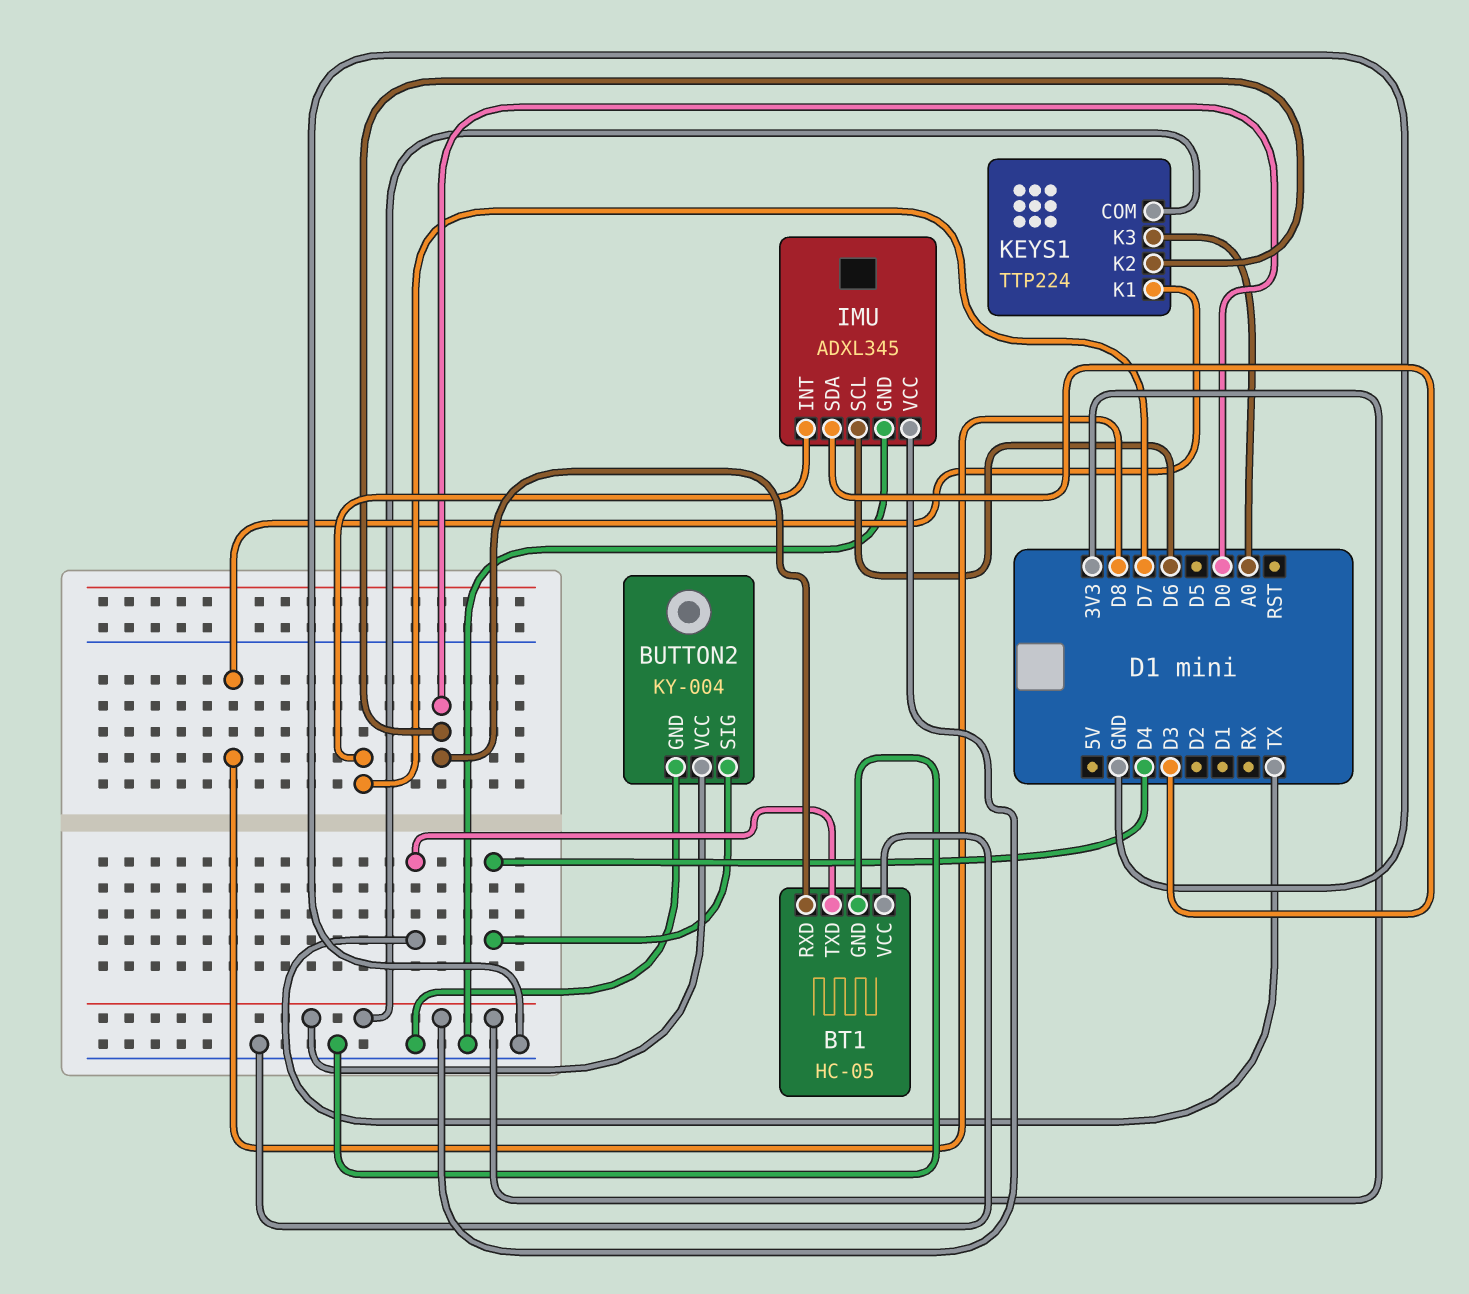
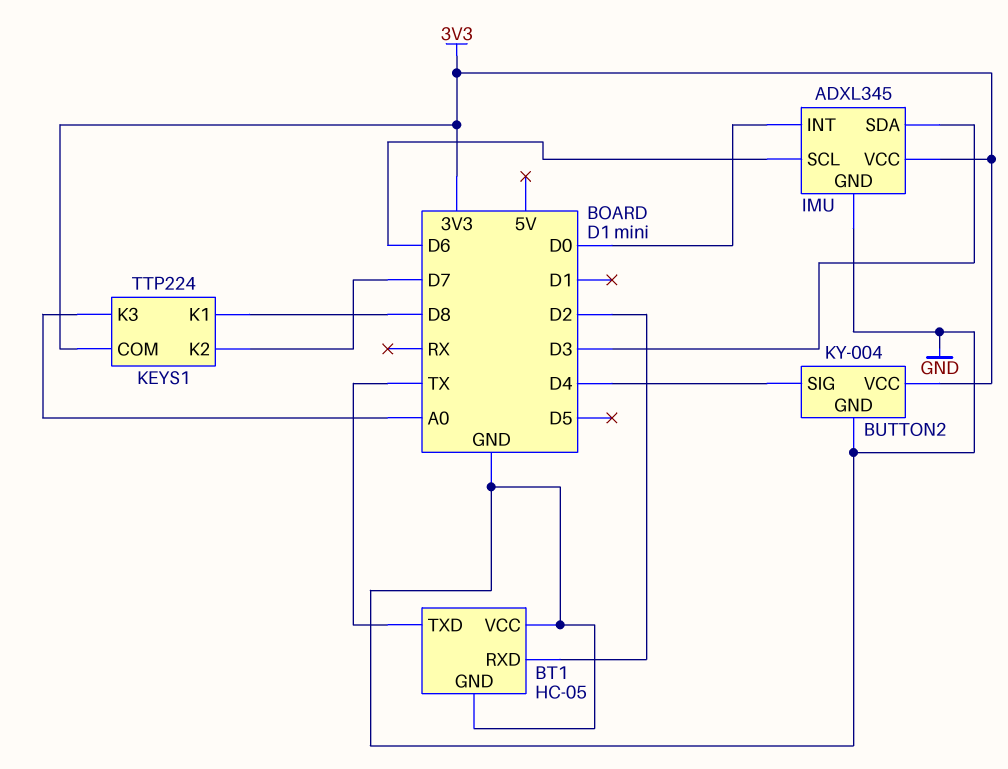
BT1 pin RXD: D0 -> D2
IMU pin INT: D7 -> D0
KEYS1 pin K2: D0 -> D7

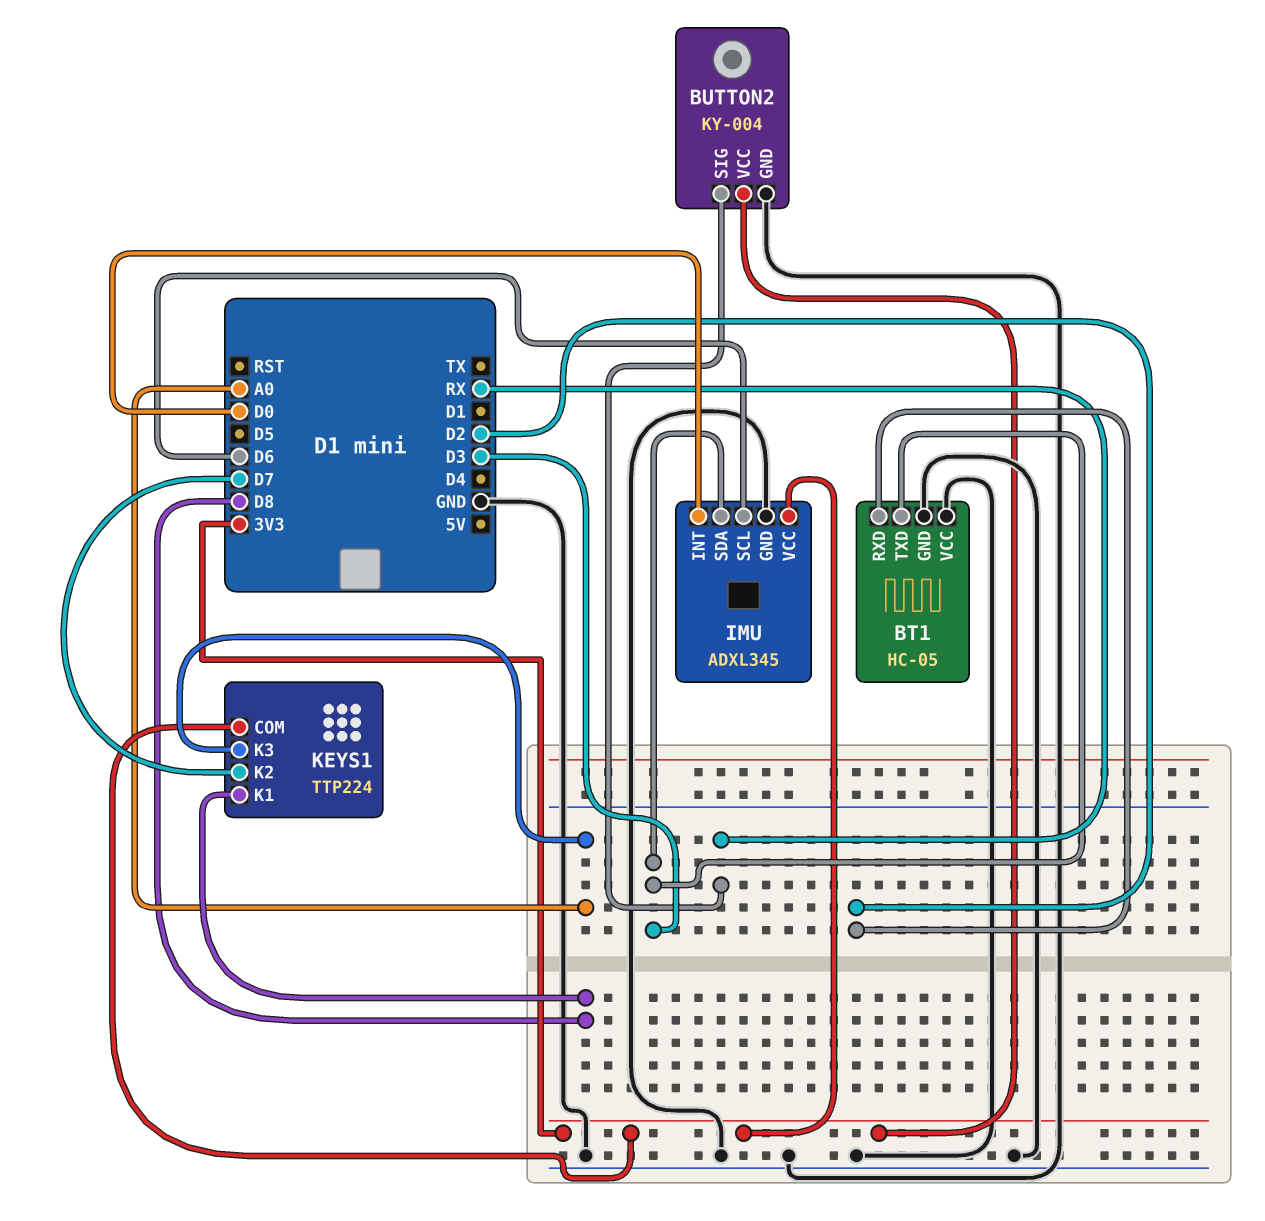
BT1 pin TXD: TX -> D3
BUTTON2 pin SIG: D4 -> RX

